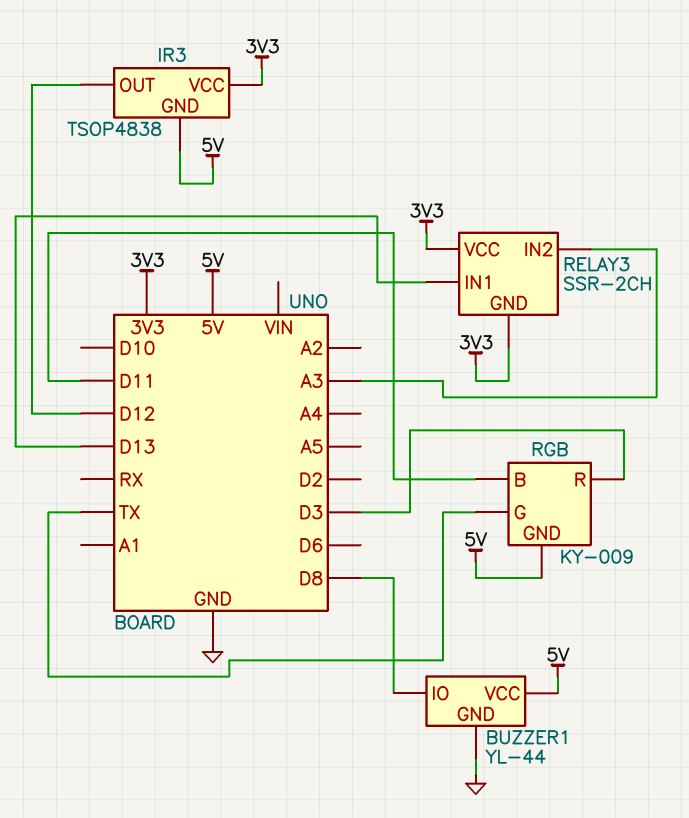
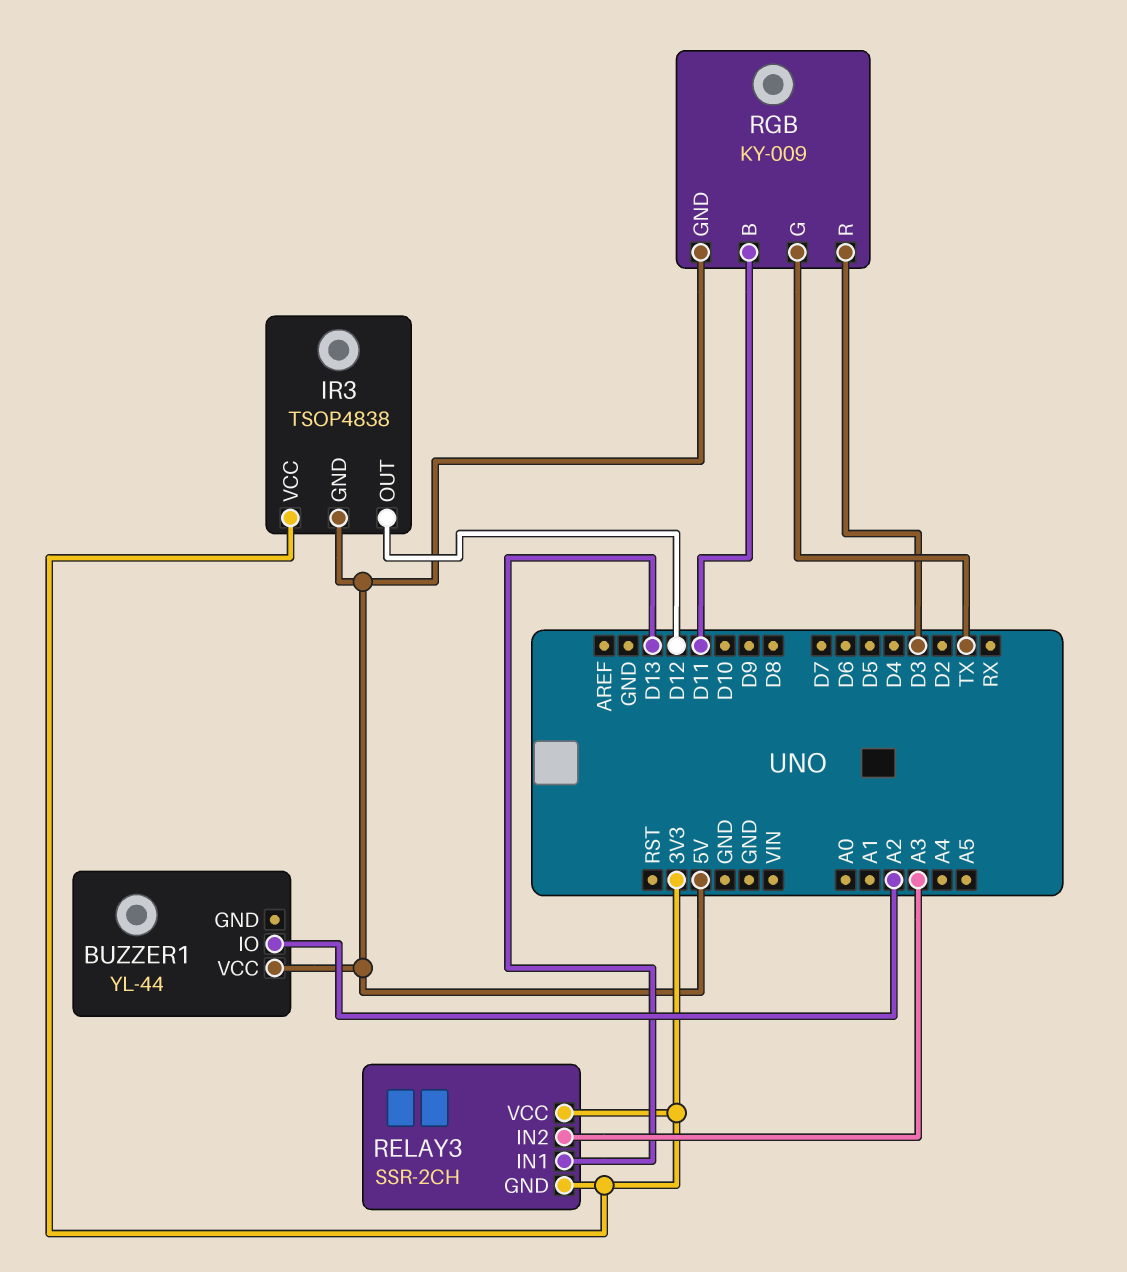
BUZZER1 pin GND: GND -> none
BUZZER1 pin IO: D8 -> A2

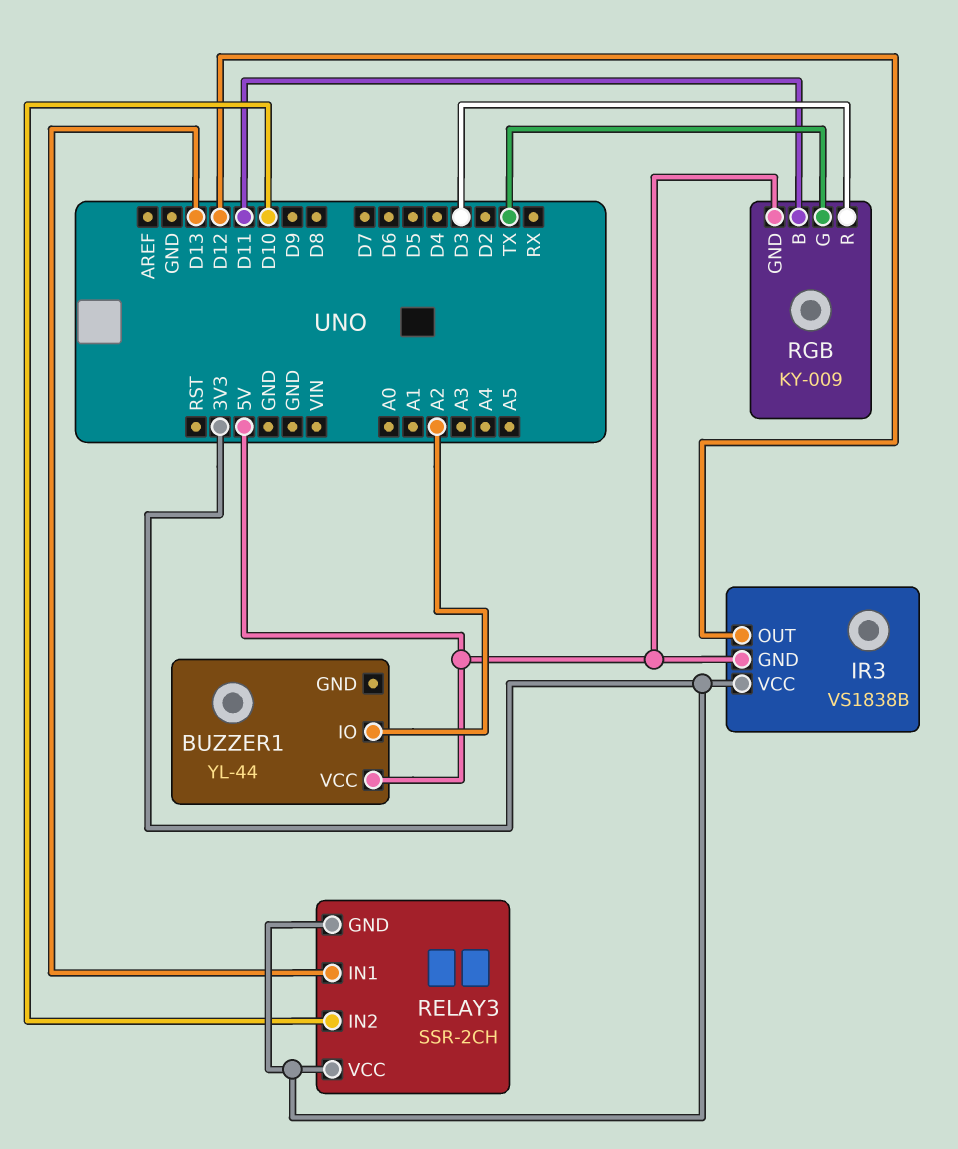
IR3: TSOP4838 -> VS1838B
RELAY3 pin IN2: A3 -> D10

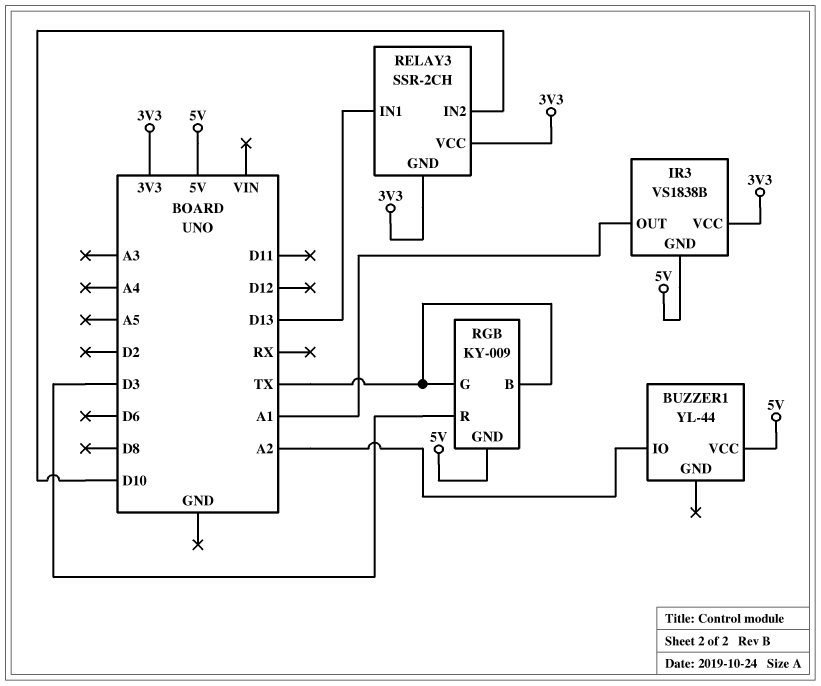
IR3 pin OUT: D12 -> A1
RGB pin B: D11 -> TX

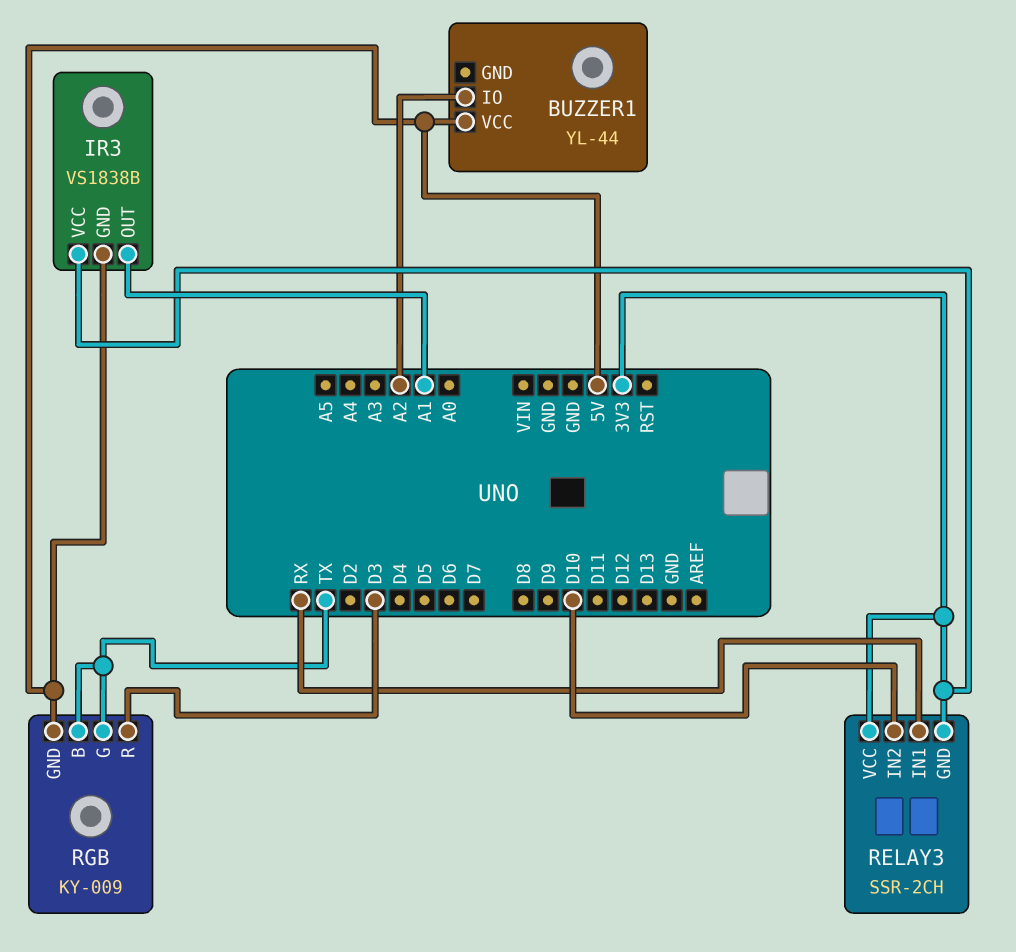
RELAY3 pin IN1: D13 -> RX

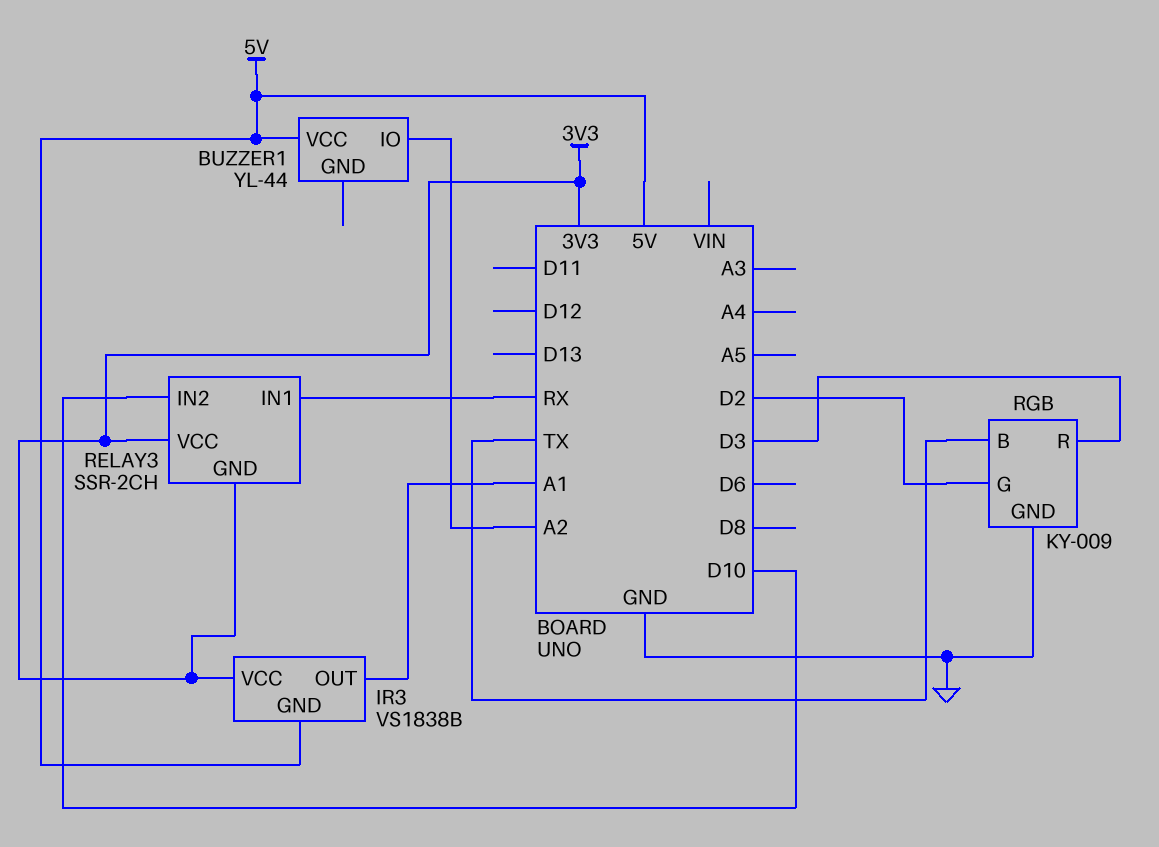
RGB pin G: TX -> D2
RGB pin GND: 5V -> GND

